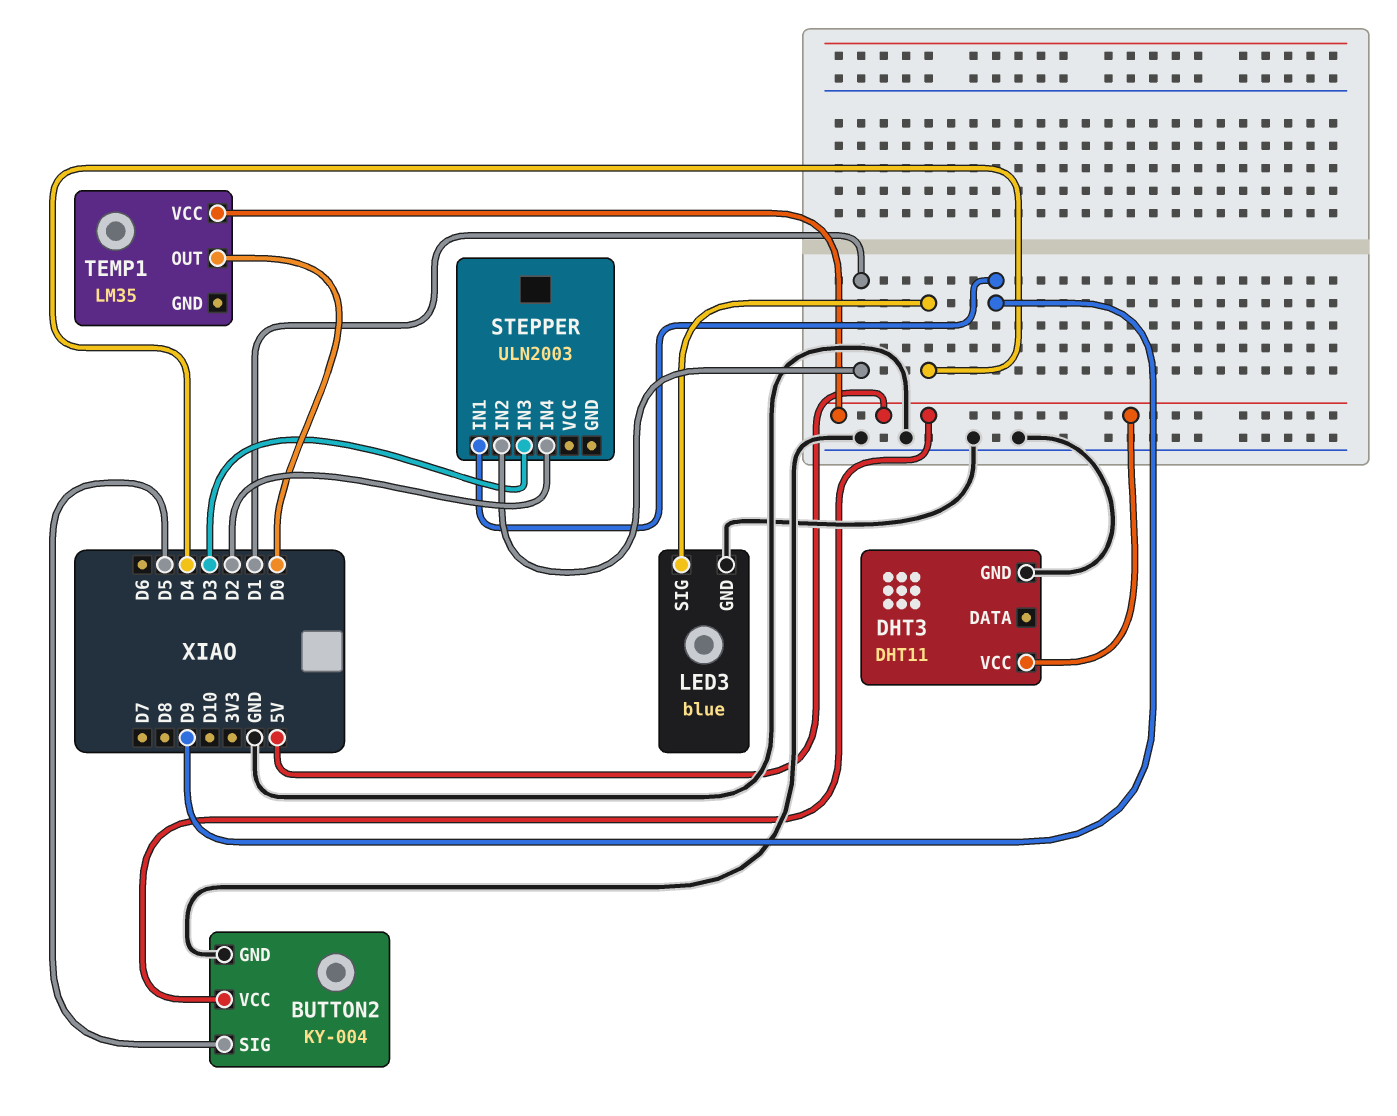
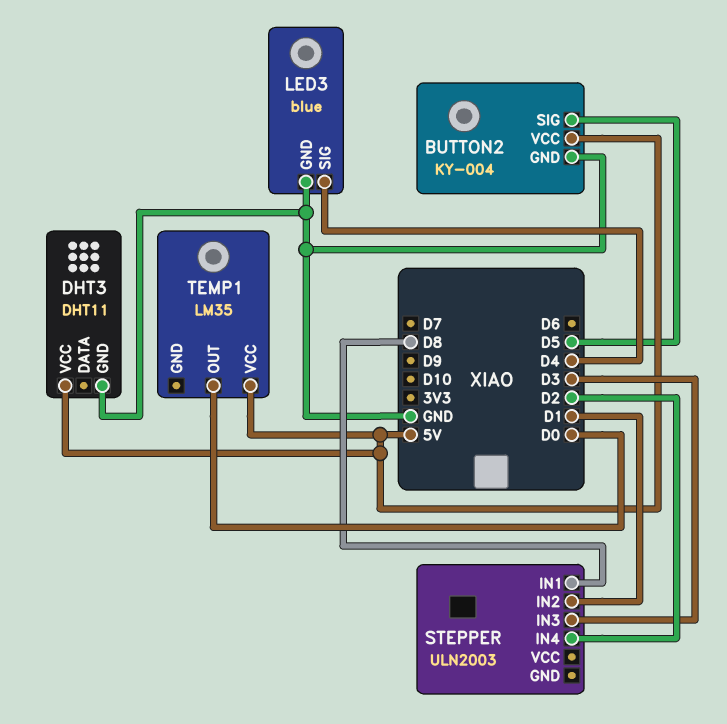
STEPPER pin IN1: D9 -> D8

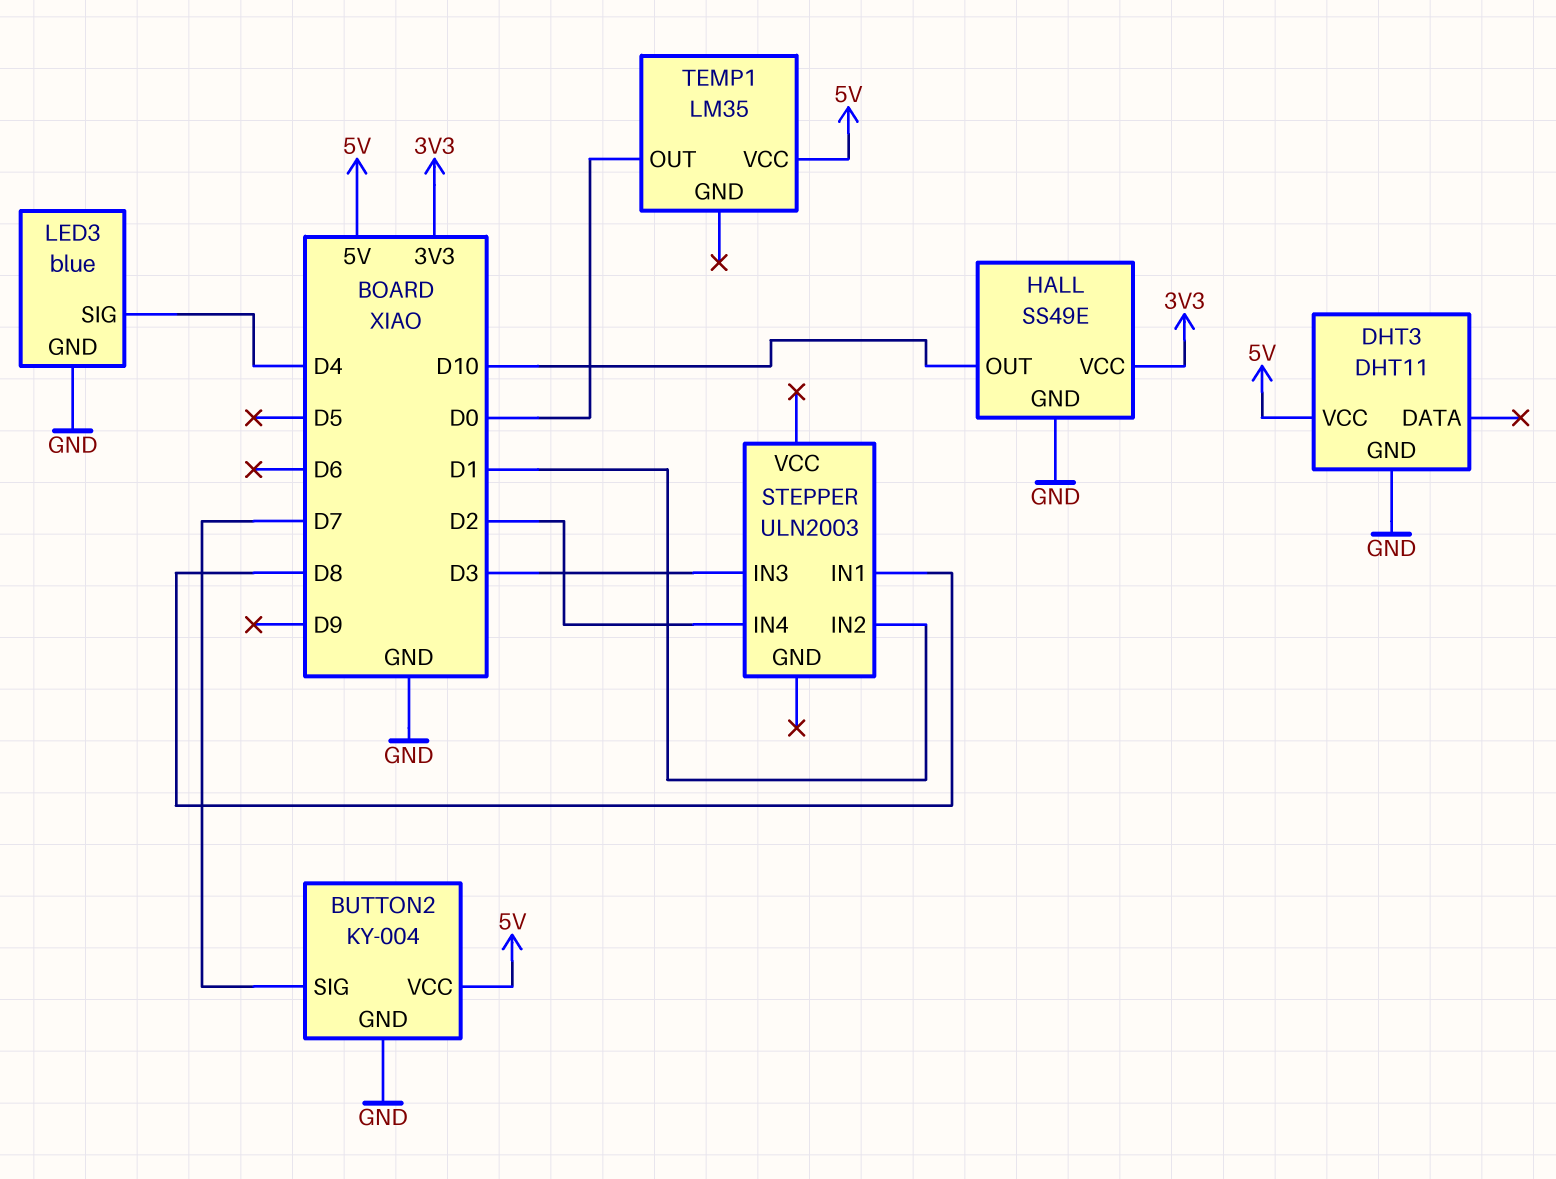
BUTTON2 pin SIG: D5 -> D7
HALL: none -> SS49E
HALL pin GND: none -> GND
HALL pin OUT: none -> D10
HALL pin VCC: none -> 3V3

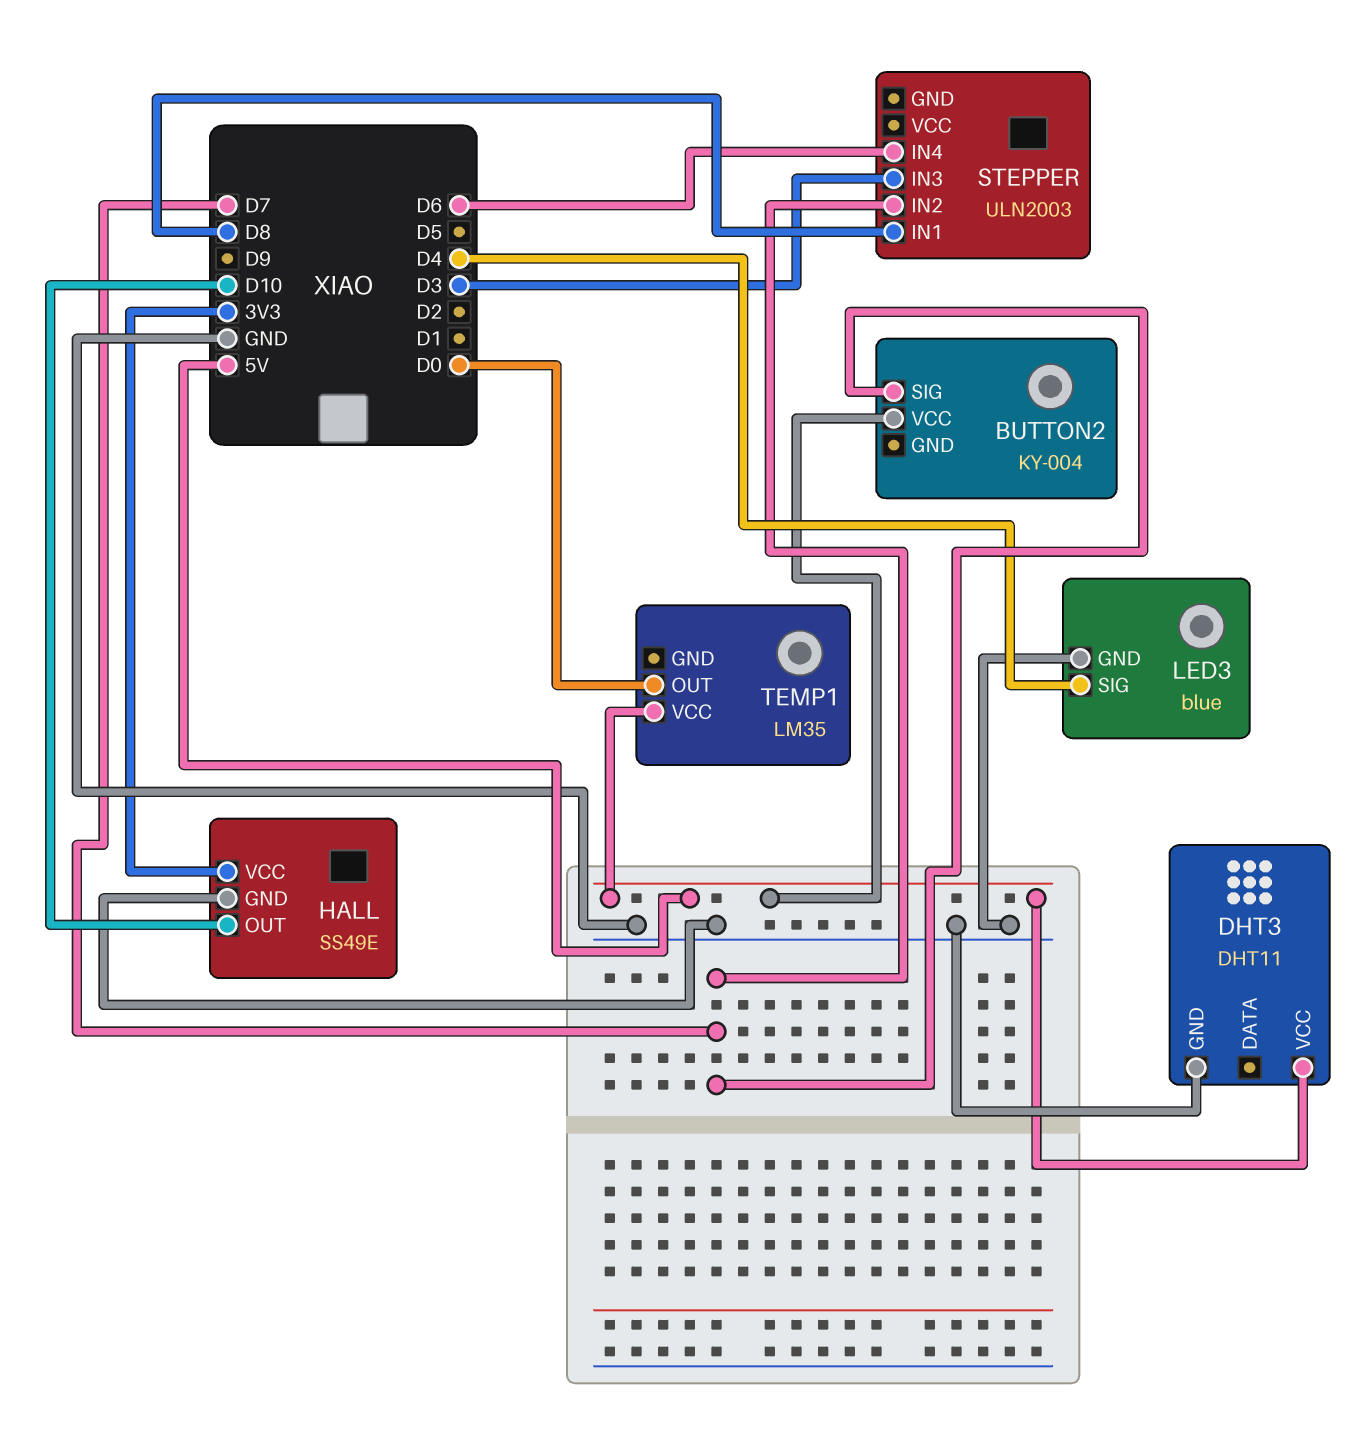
BUTTON2 pin GND: GND -> none
STEPPER pin IN2: D1 -> D7
STEPPER pin IN4: D2 -> D6

